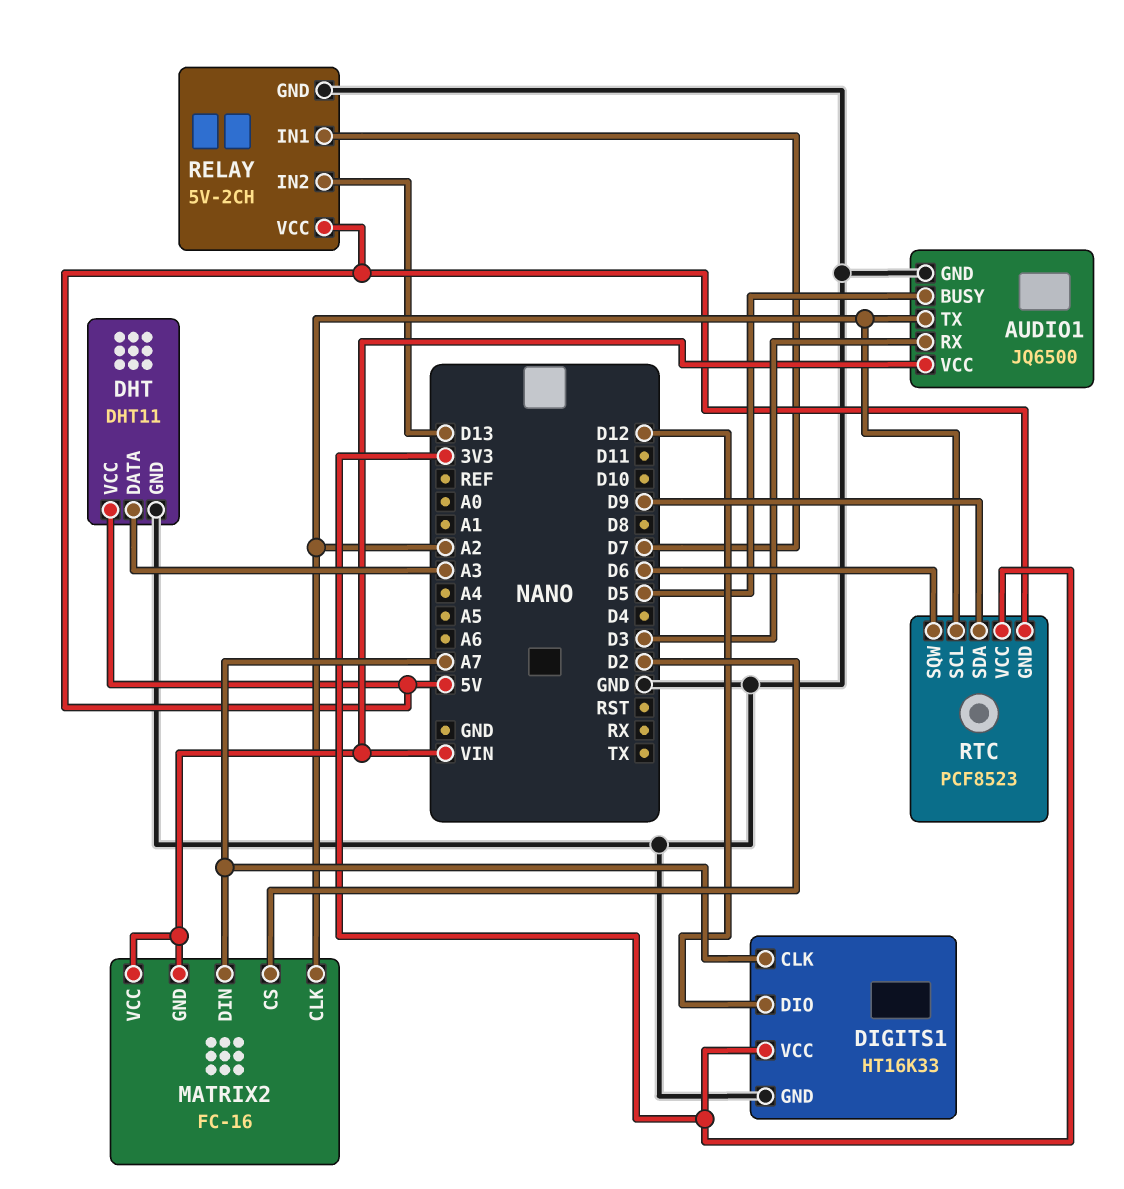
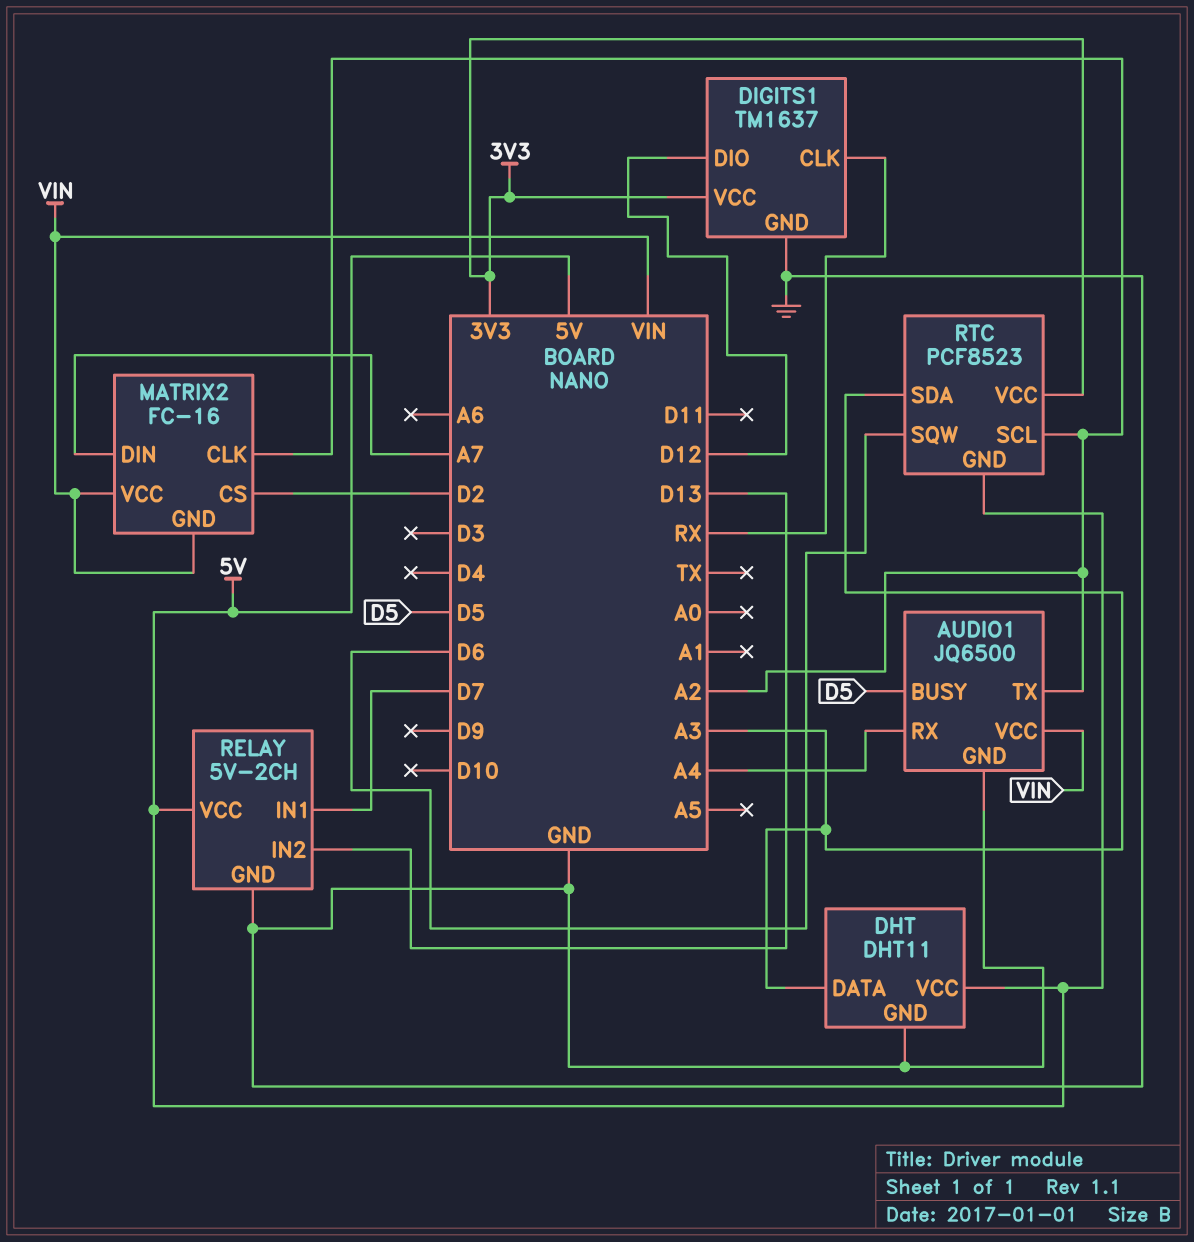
AUDIO1 pin RX: D3 -> A4
DIGITS1: HT16K33 -> TM1637
DIGITS1 pin CLK: A7 -> RX
RTC pin SDA: D9 -> A3

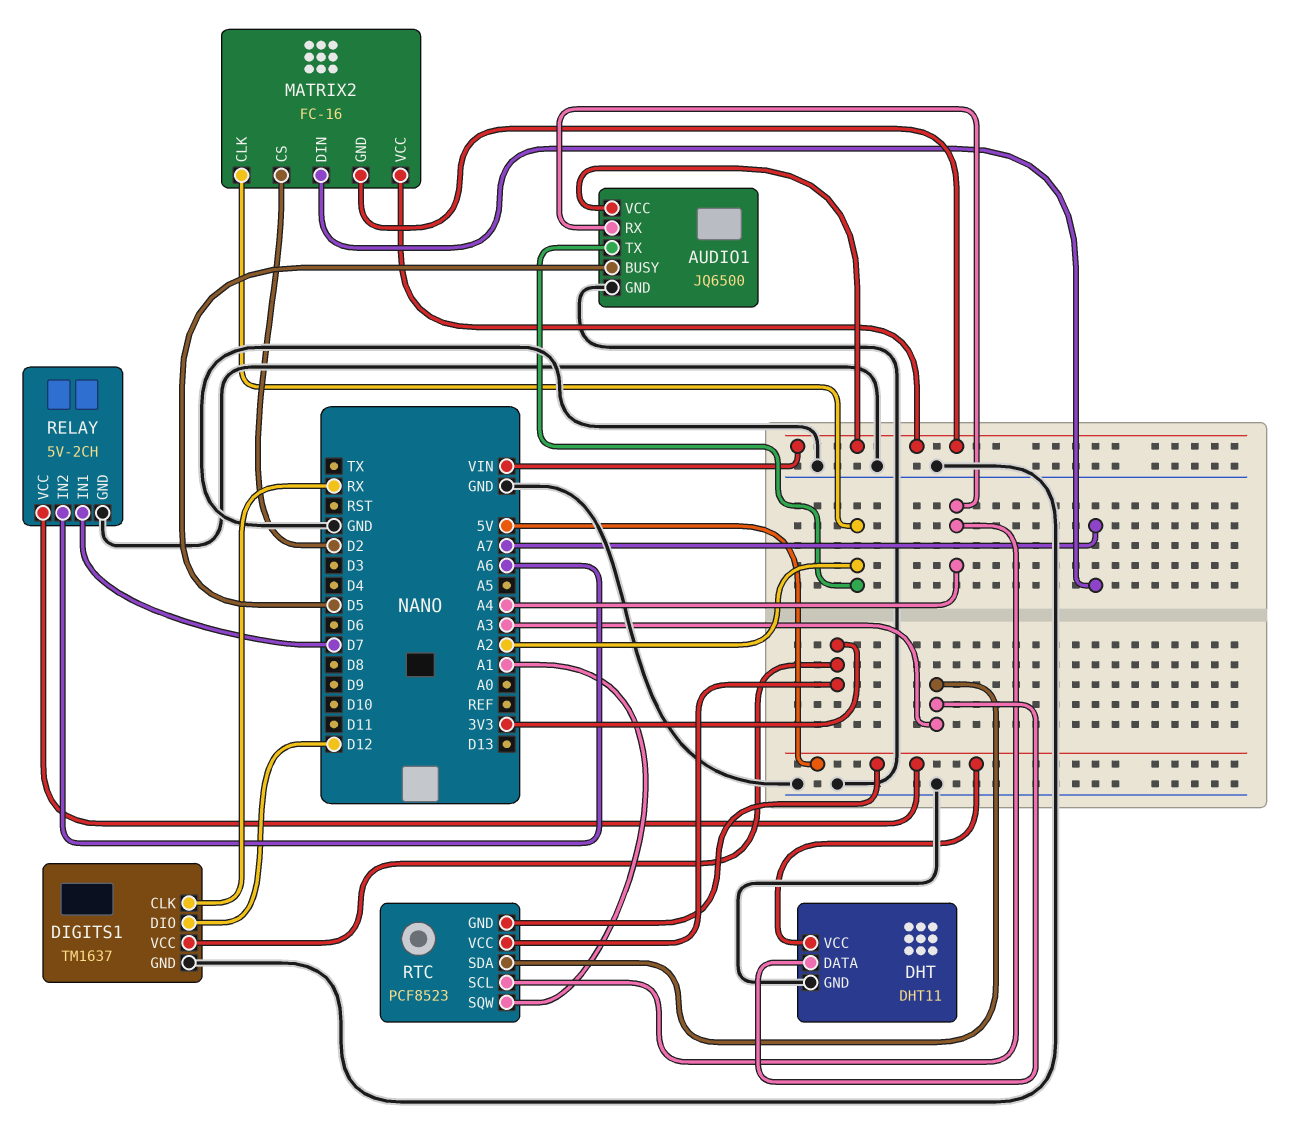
RELAY pin IN2: D13 -> A6
RTC pin SCL: A2 -> A4
RTC pin SQW: D6 -> A1

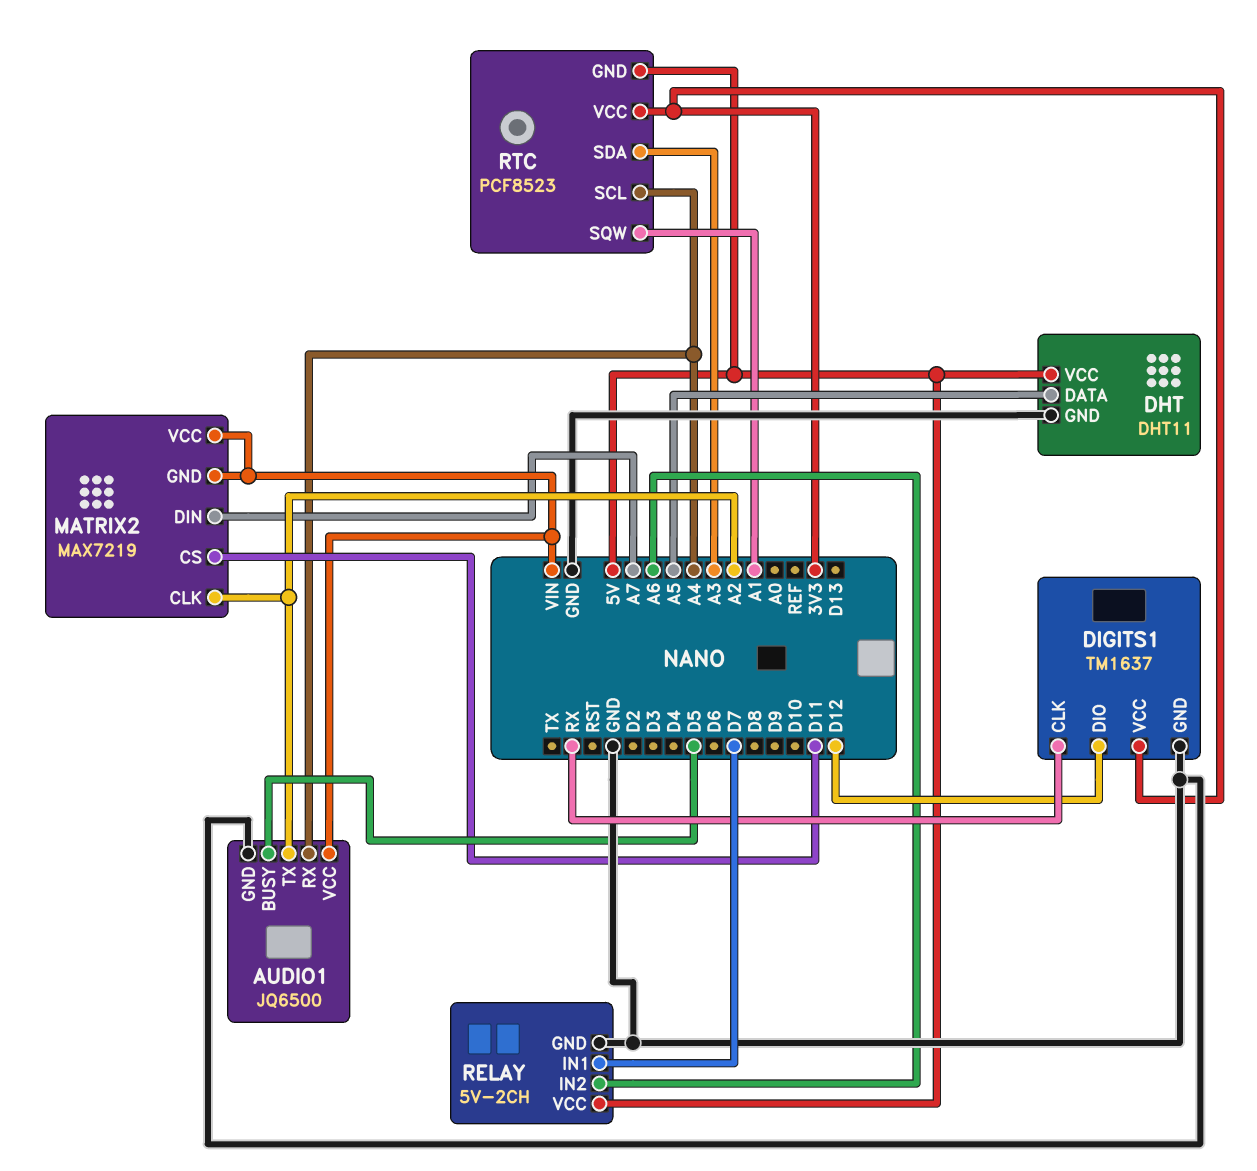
DHT pin DATA: A3 -> A5
MATRIX2: FC-16 -> MAX7219
MATRIX2 pin CS: D2 -> D11

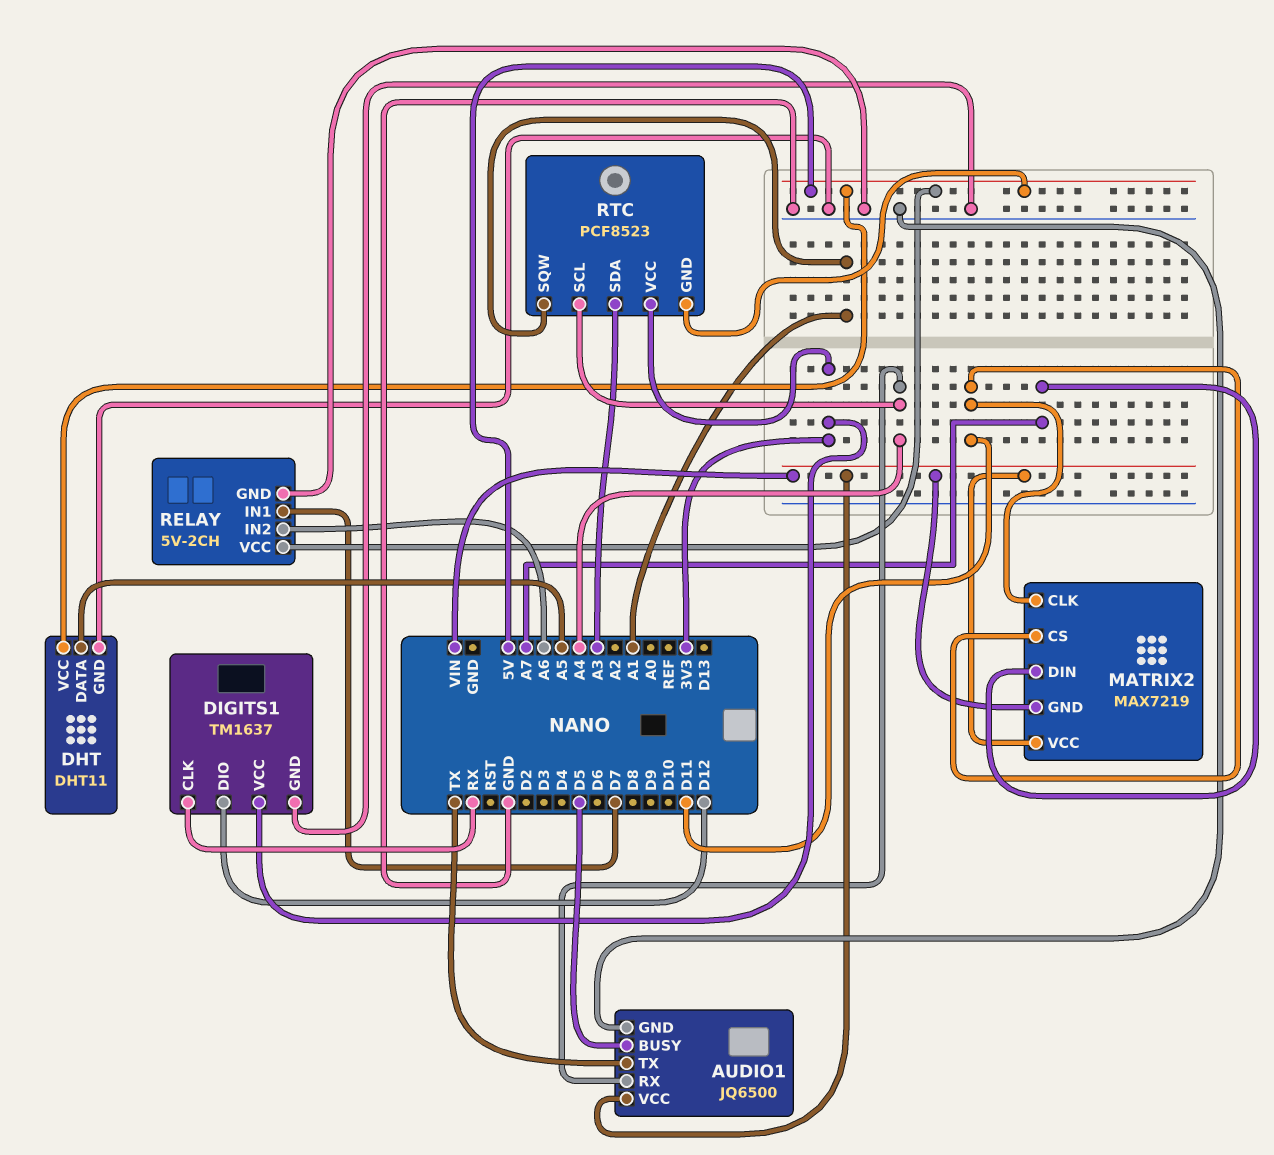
AUDIO1 pin TX: A2 -> TX
MATRIX2 pin CLK: A2 -> D11

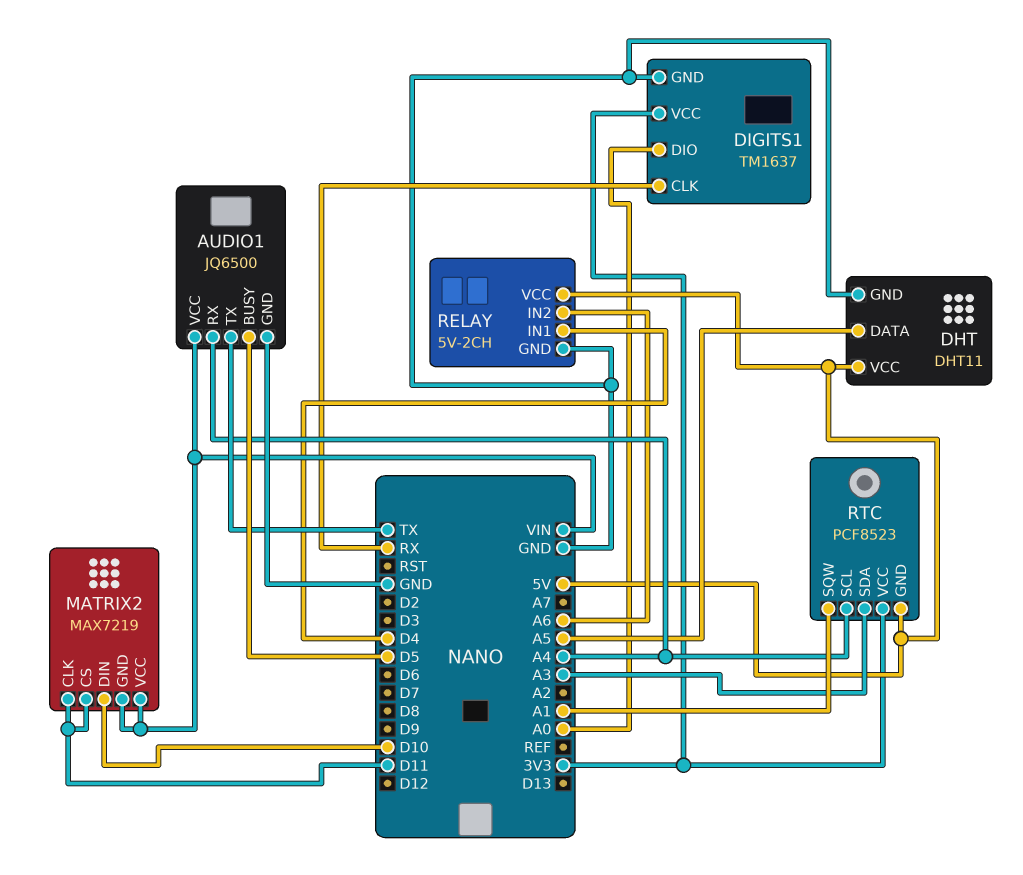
DIGITS1 pin DIO: D12 -> A0
MATRIX2 pin DIN: A7 -> D10
RELAY pin IN1: D7 -> D4

